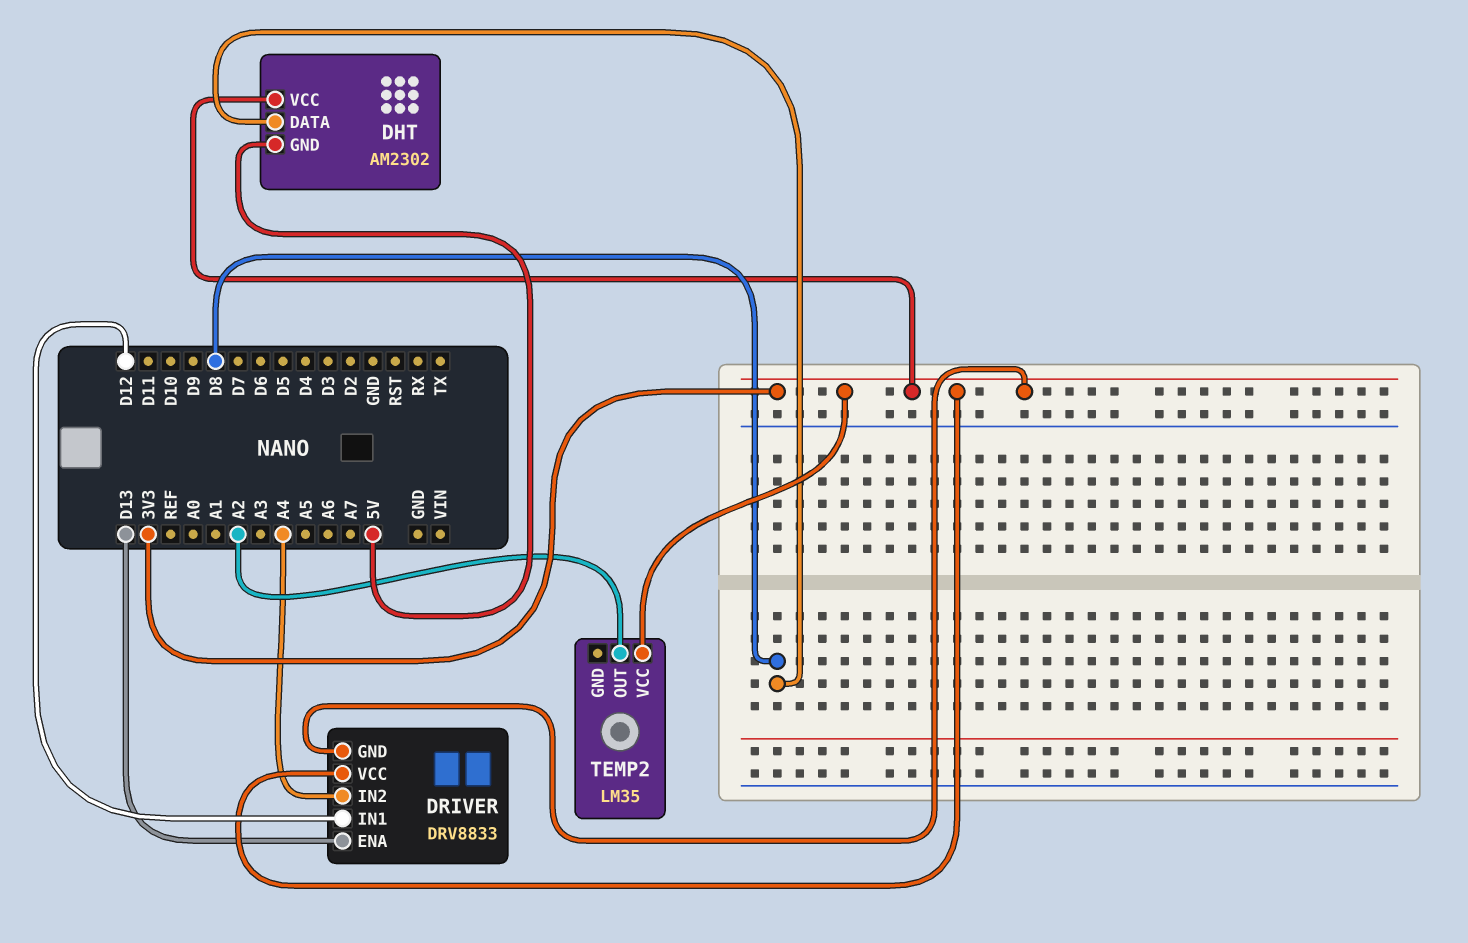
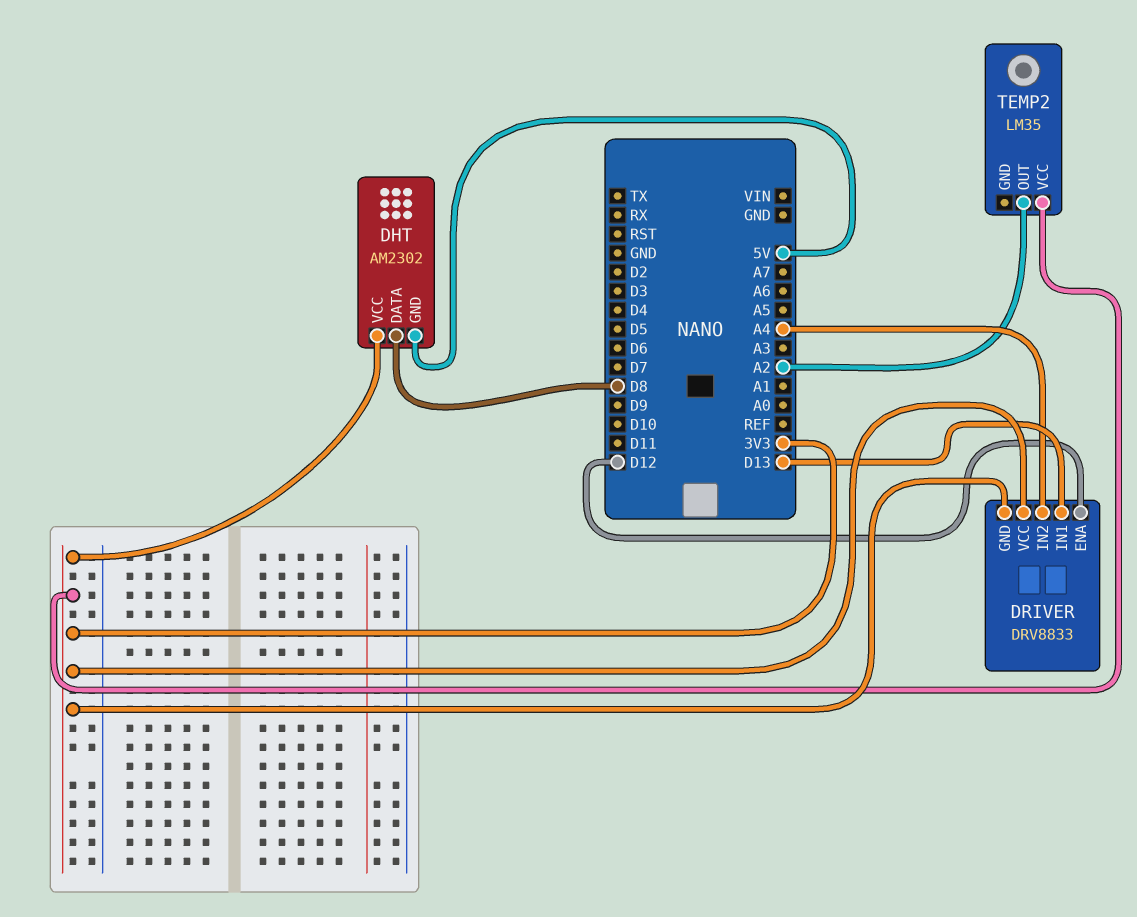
DRIVER pin ENA: D13 -> D12
DRIVER pin IN1: D12 -> D13

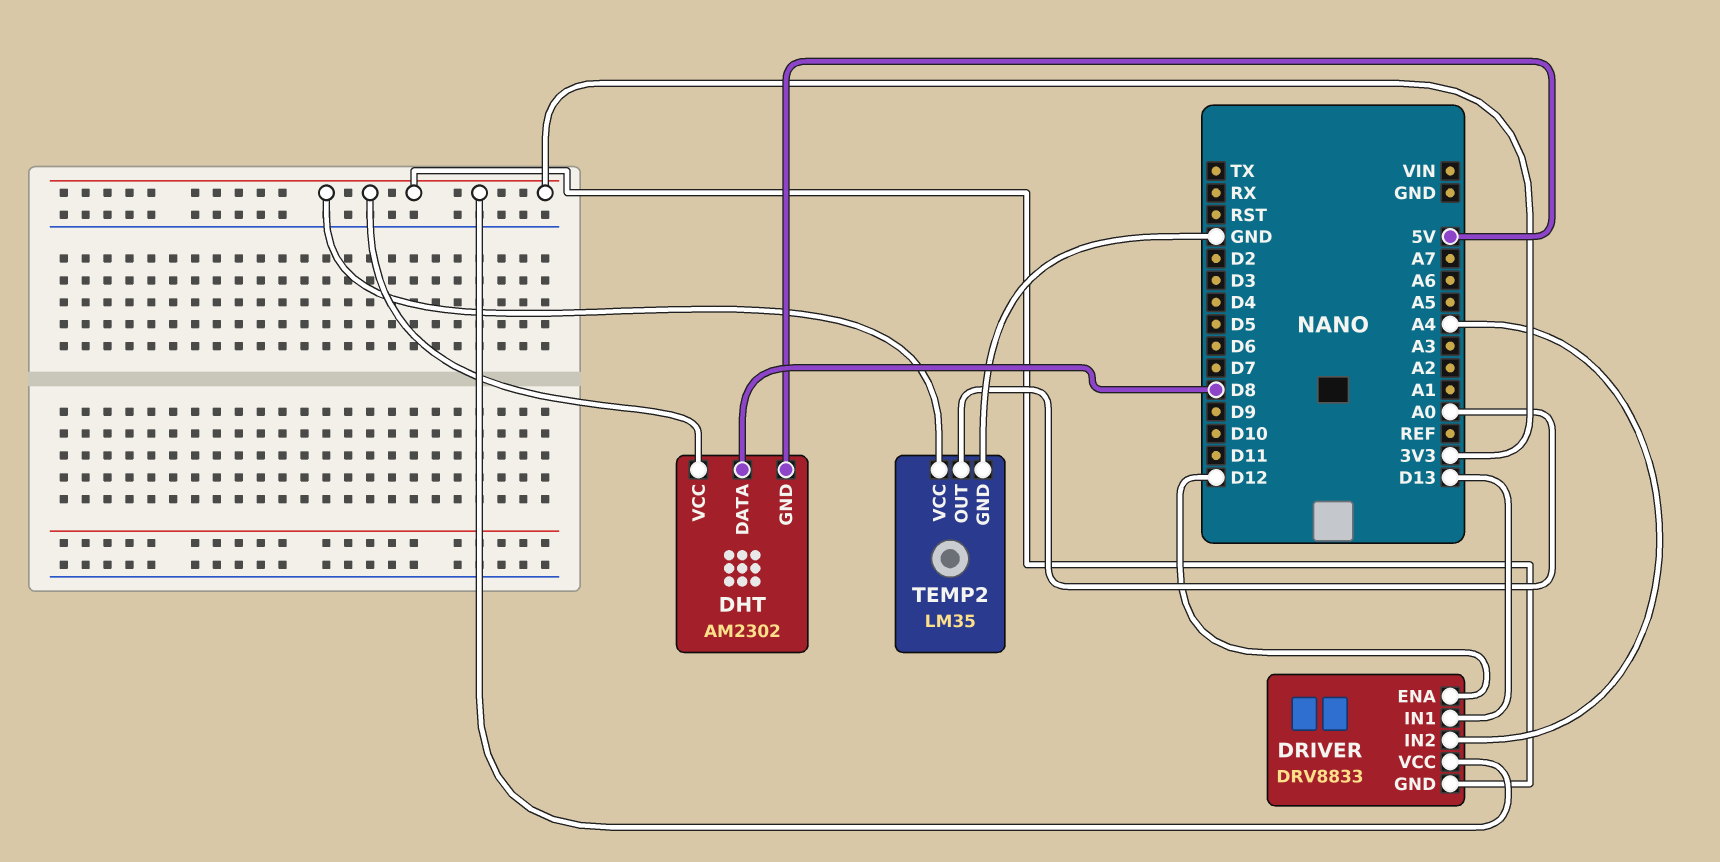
TEMP2 pin GND: none -> GND
TEMP2 pin OUT: A2 -> A0

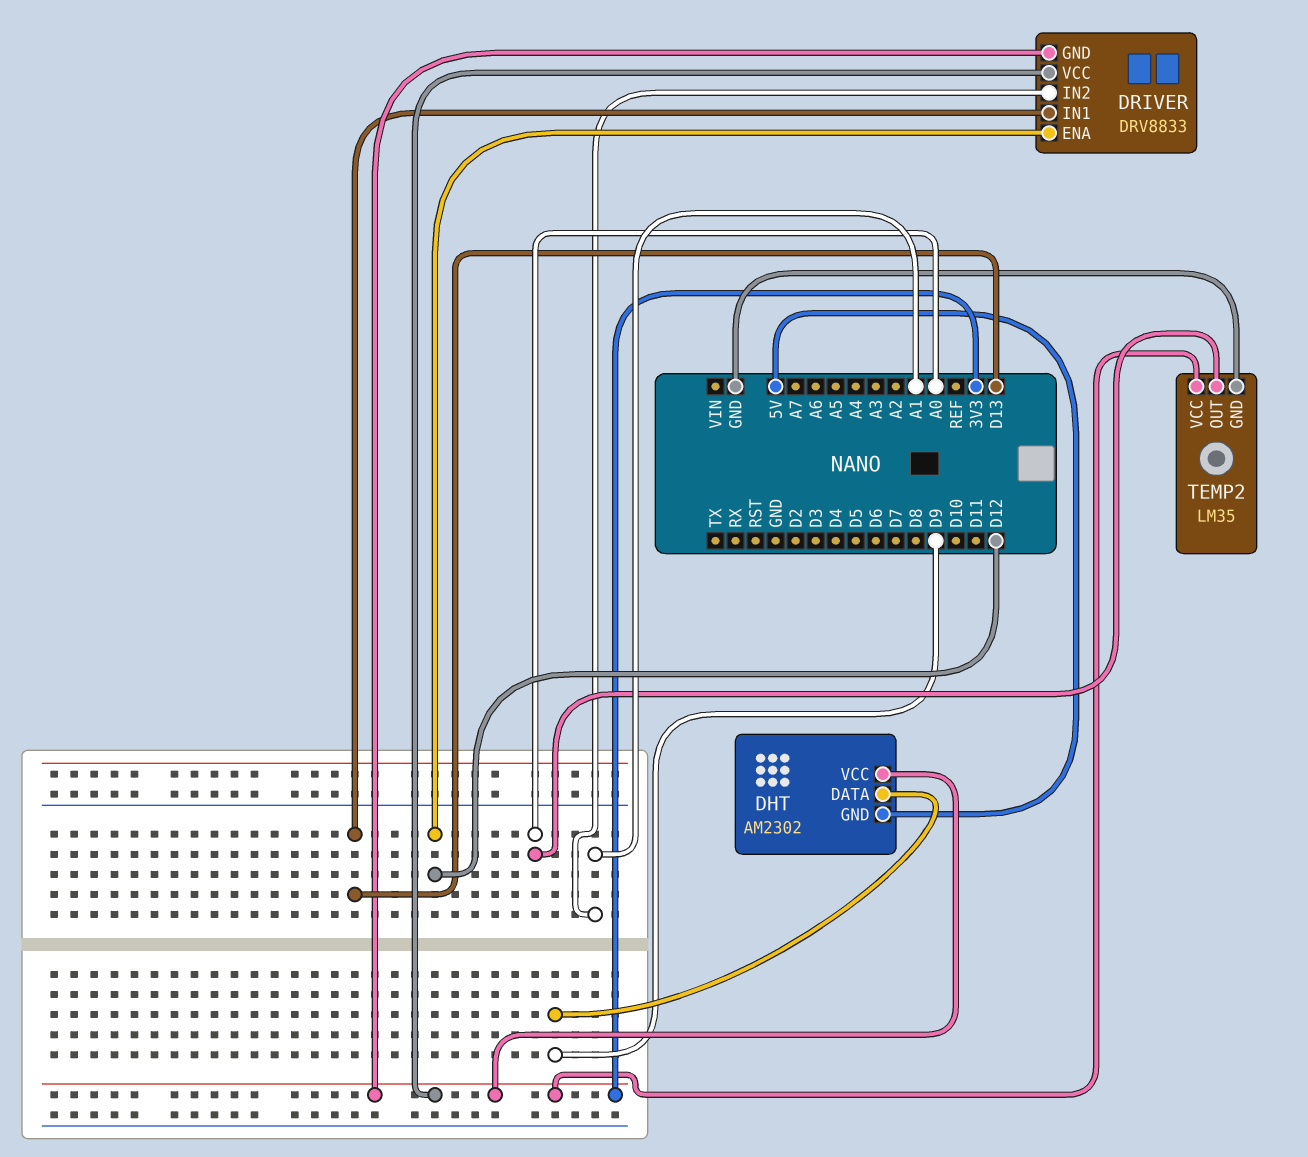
DHT pin DATA: D8 -> D9
DRIVER pin IN2: A4 -> A1

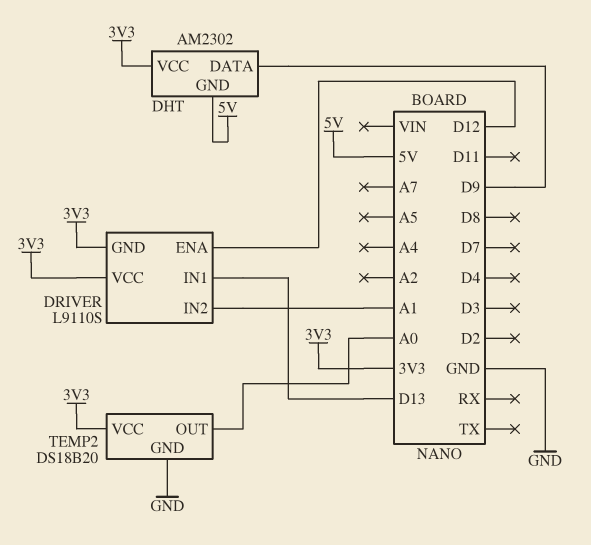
DRIVER: DRV8833 -> L9110S
TEMP2: LM35 -> DS18B20

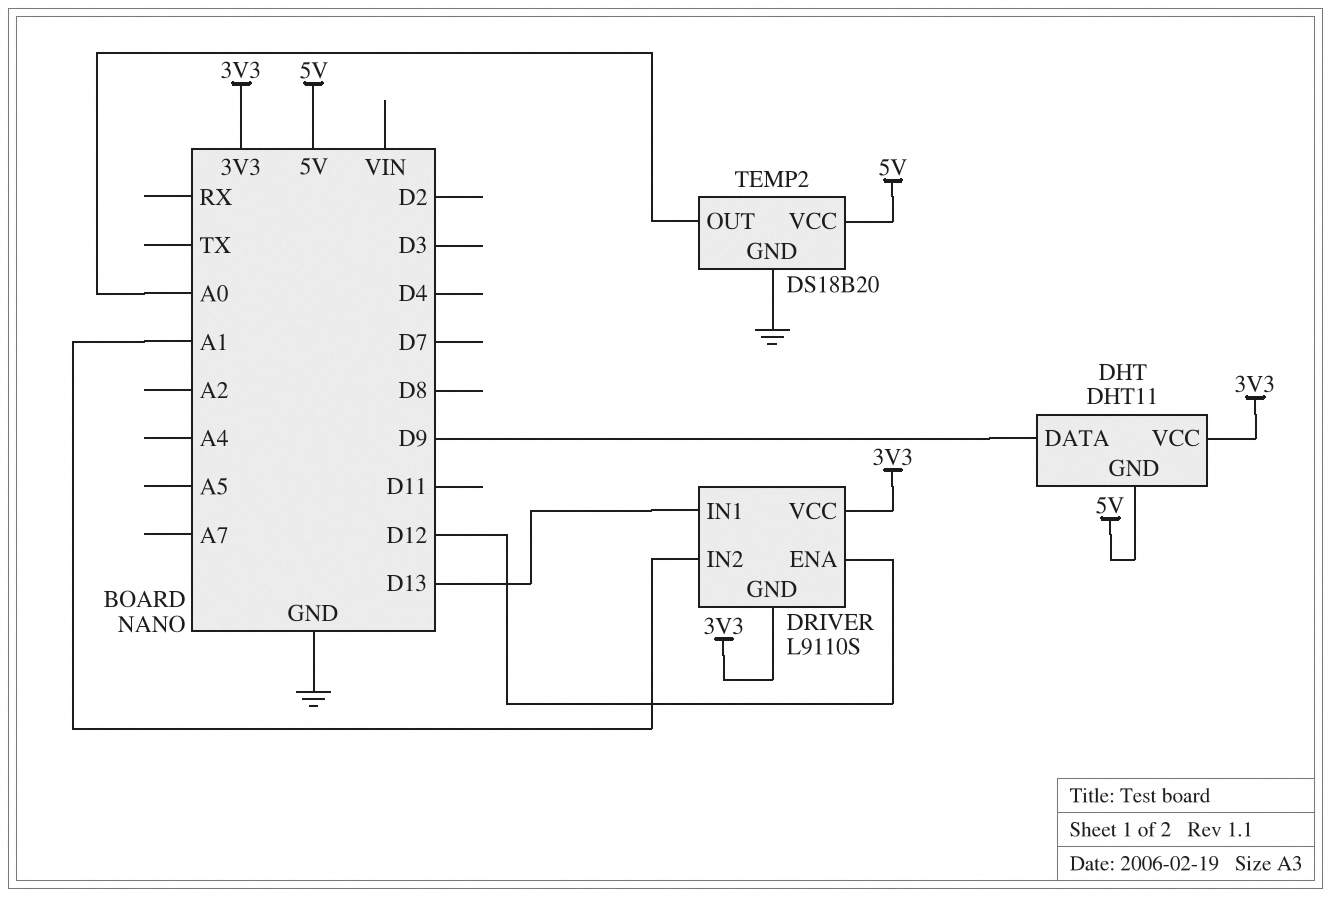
DHT: AM2302 -> DHT11
TEMP2 pin VCC: 3V3 -> 5V

